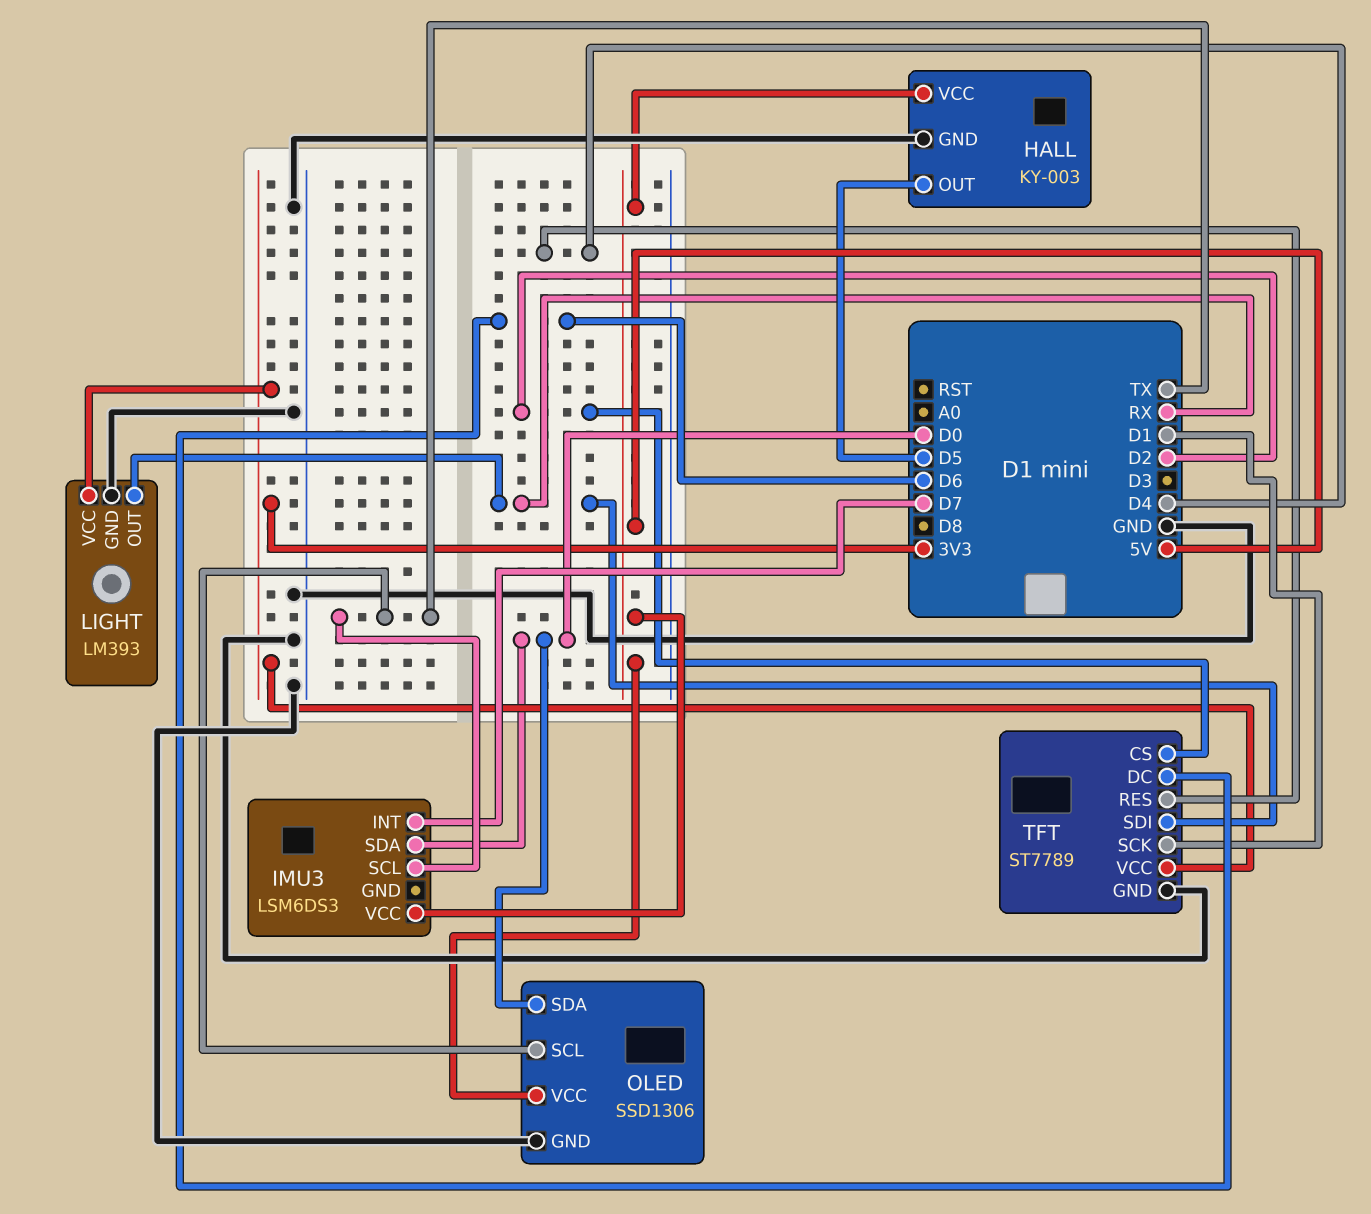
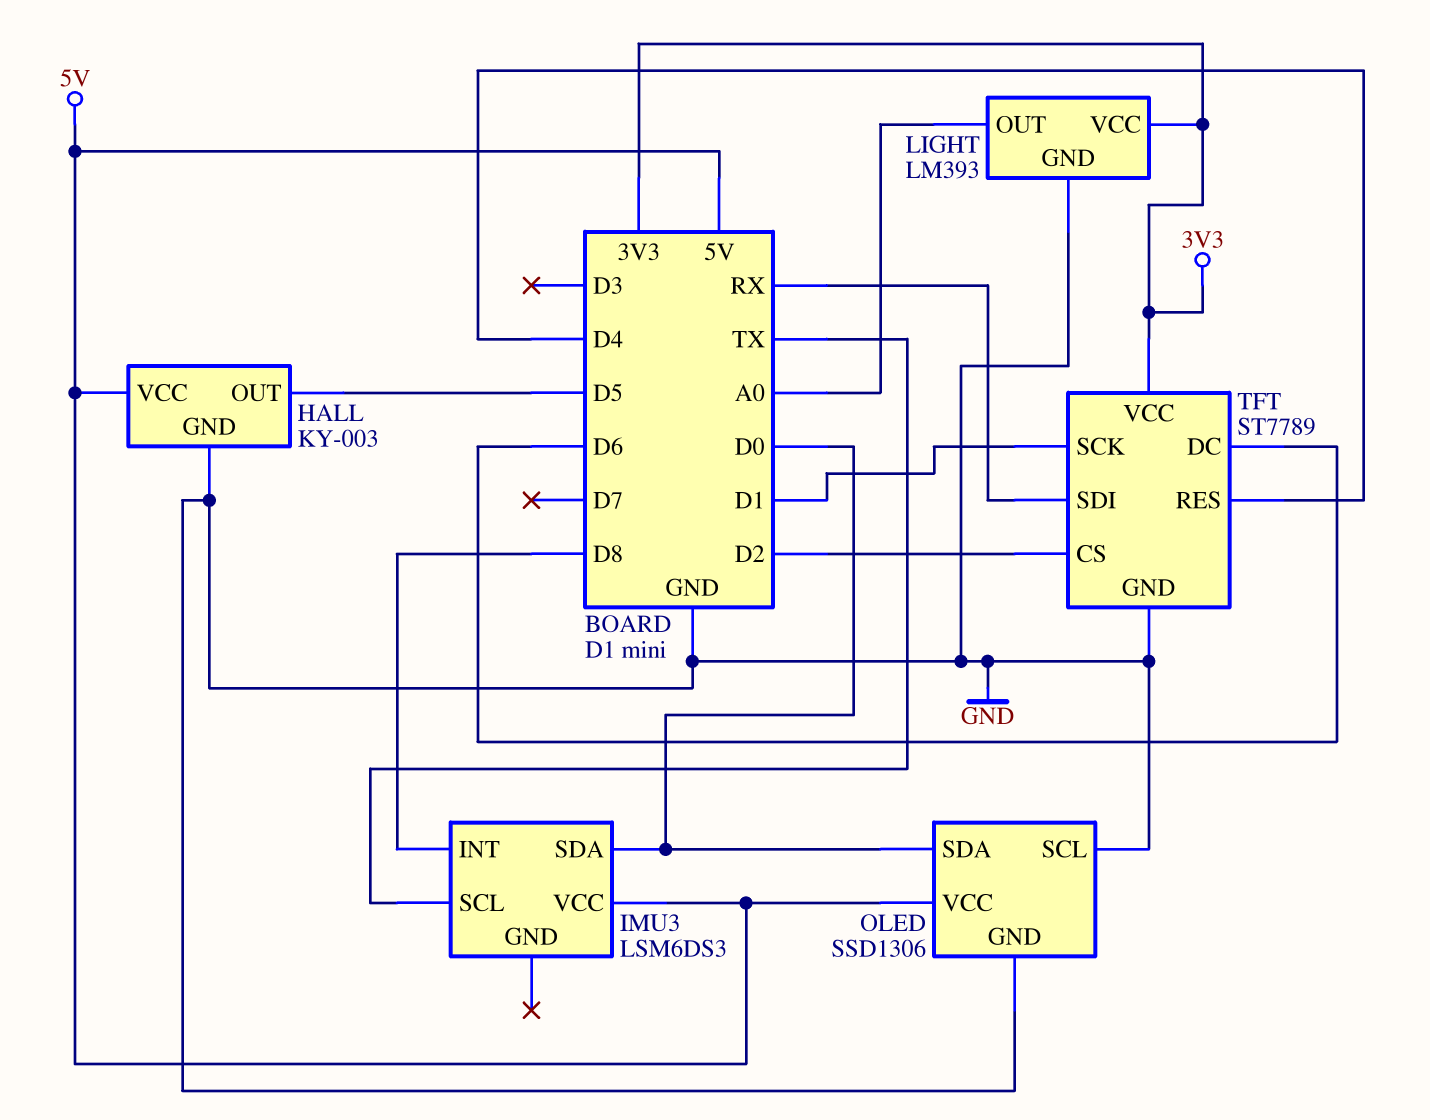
IMU3 pin INT: D7 -> D8
LIGHT pin OUT: RX -> A0
OLED pin SCL: TX -> GND

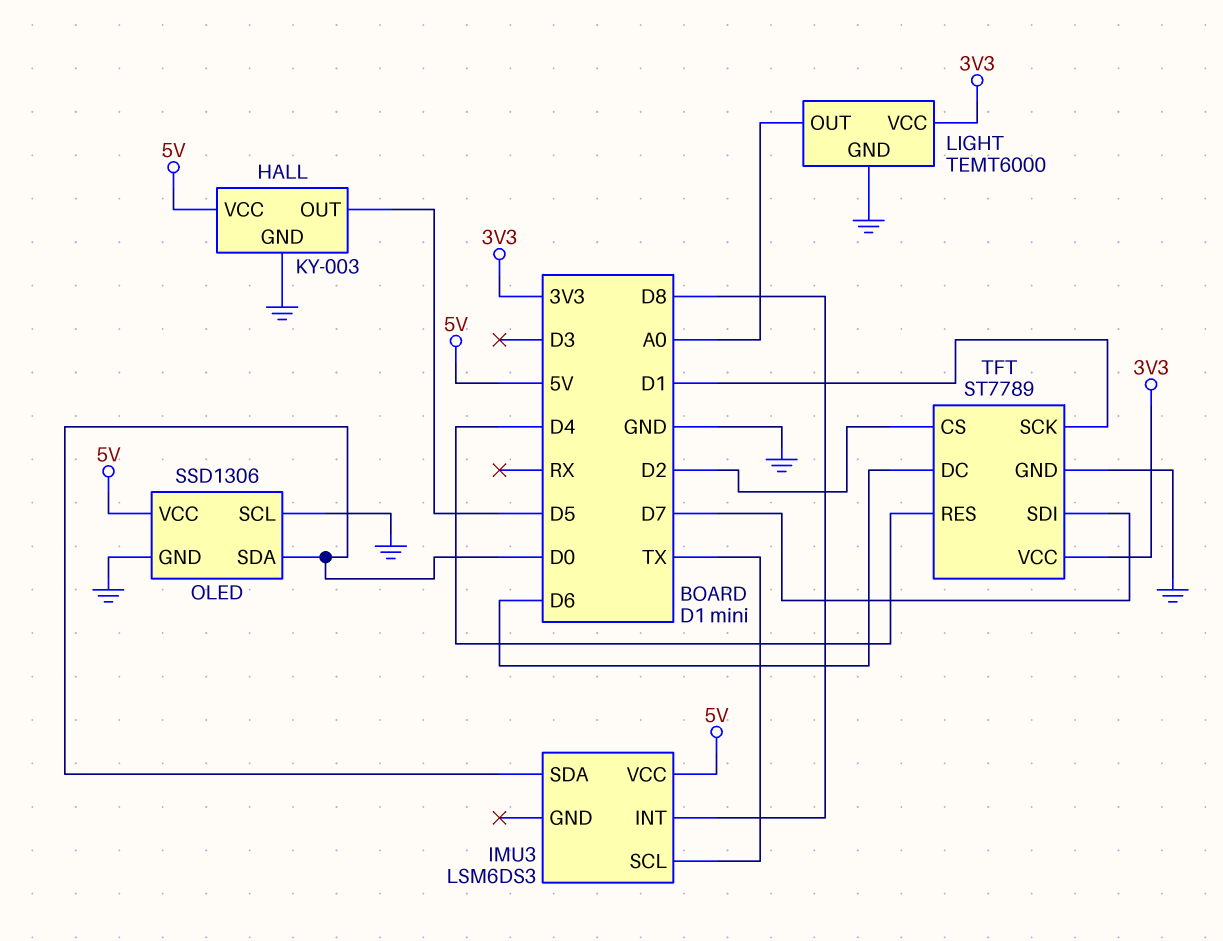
LIGHT: LM393 -> TEMT6000
TFT pin SDI: RX -> D7

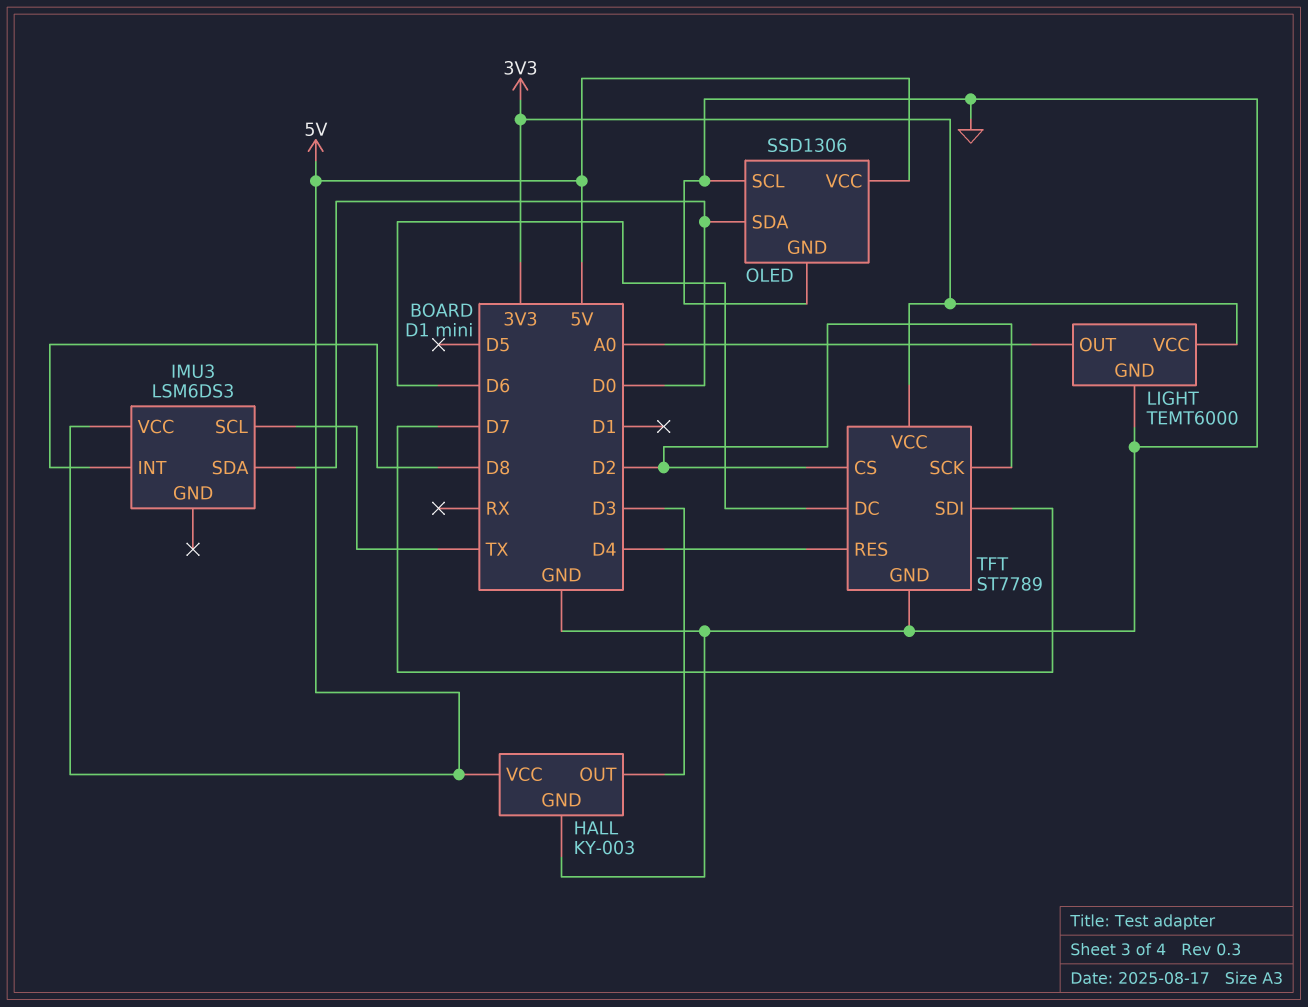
HALL pin OUT: D5 -> D3
TFT pin SCK: D1 -> D2

